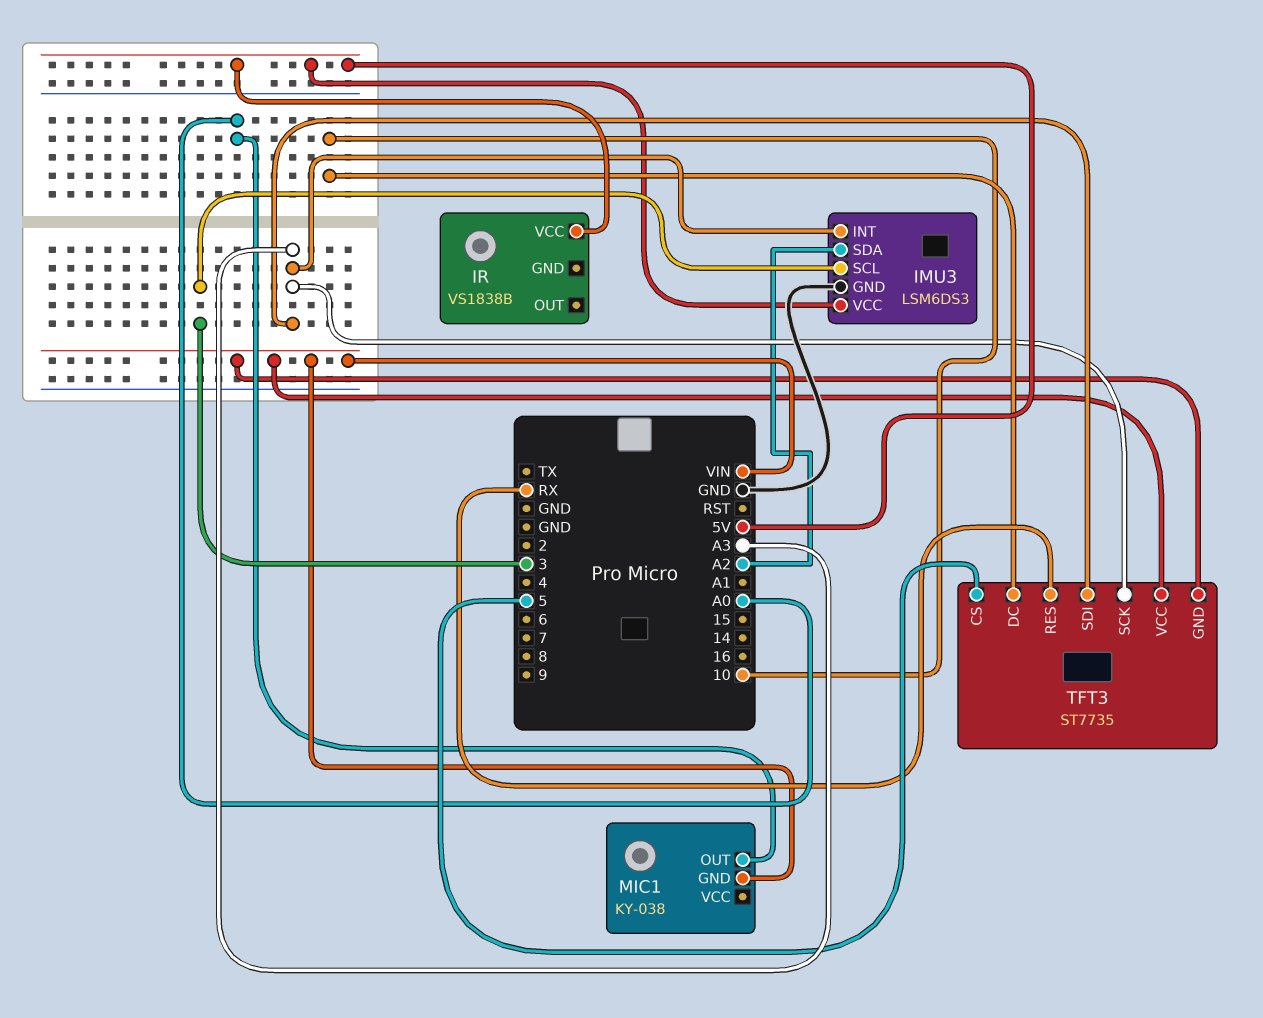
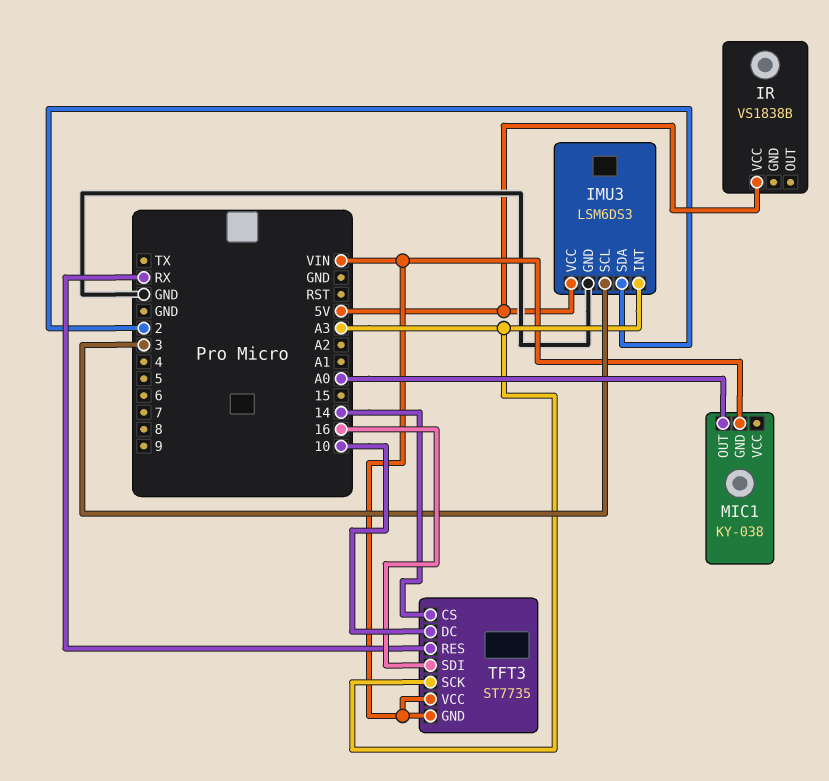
IMU3 pin SDA: A2 -> 2
TFT3 pin CS: 5 -> 14
TFT3 pin SDI: A3 -> 16

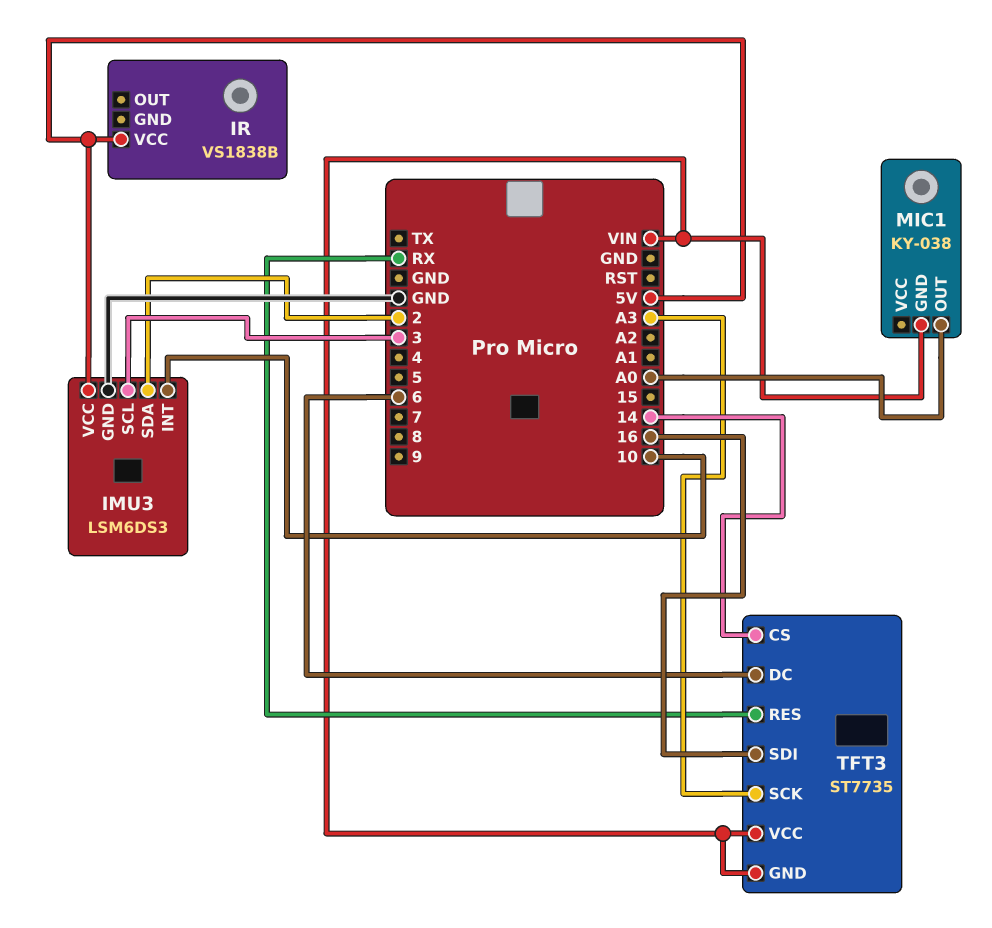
IMU3 pin INT: A3 -> 10
TFT3 pin DC: 10 -> 6

